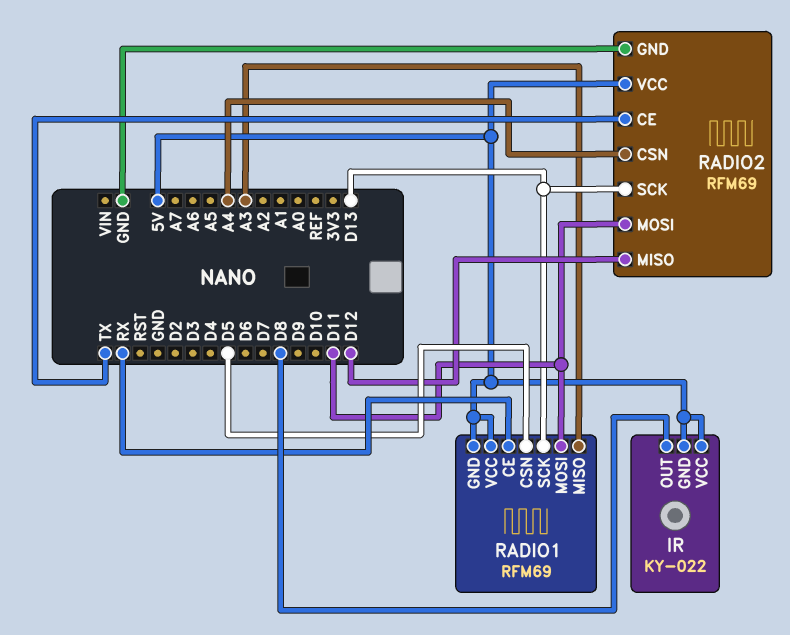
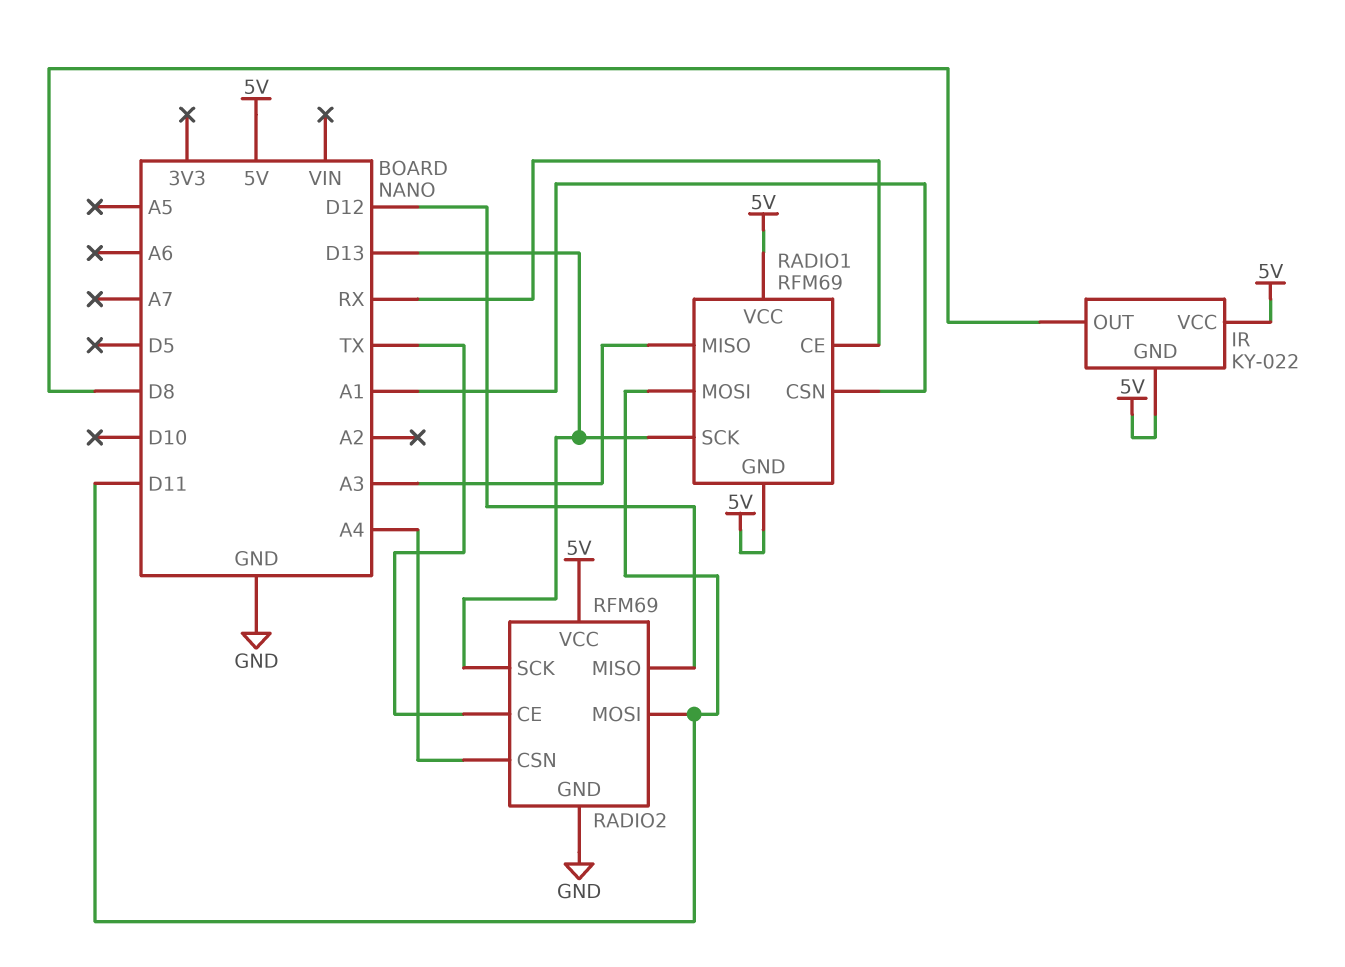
RADIO1 pin CSN: D5 -> A1

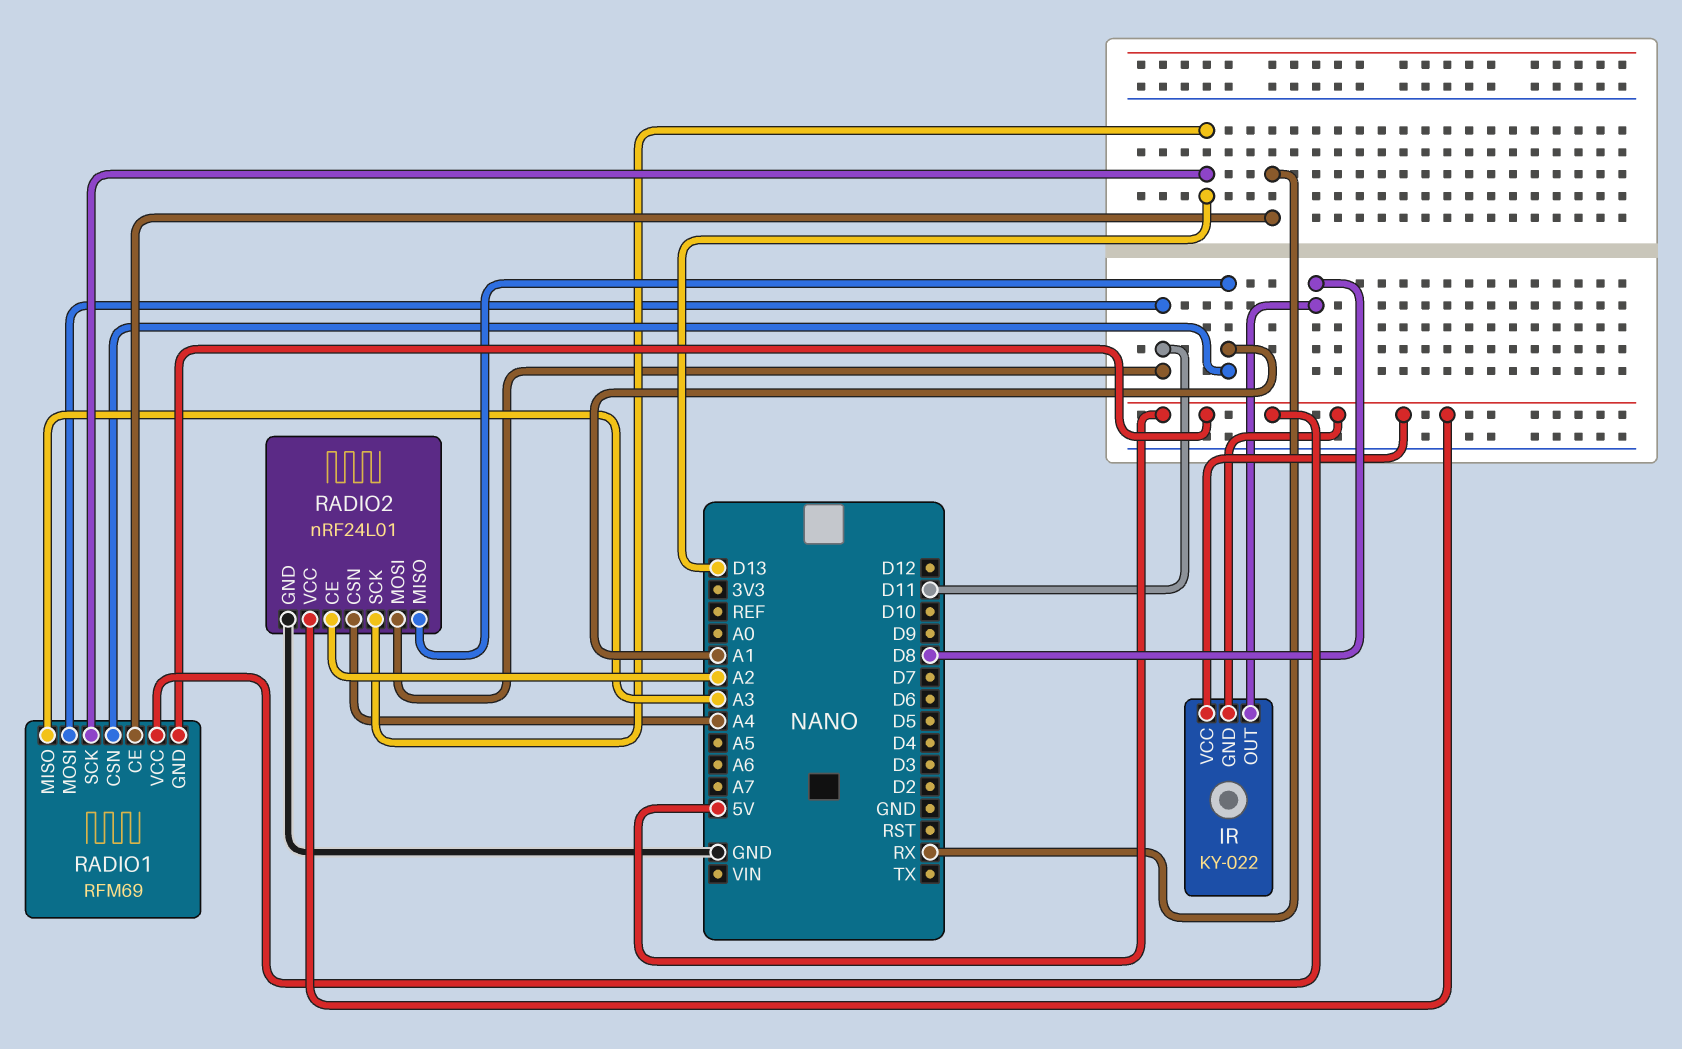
RADIO2: RFM69 -> nRF24L01
RADIO2 pin CE: TX -> A2
RADIO2 pin MISO: D12 -> A1

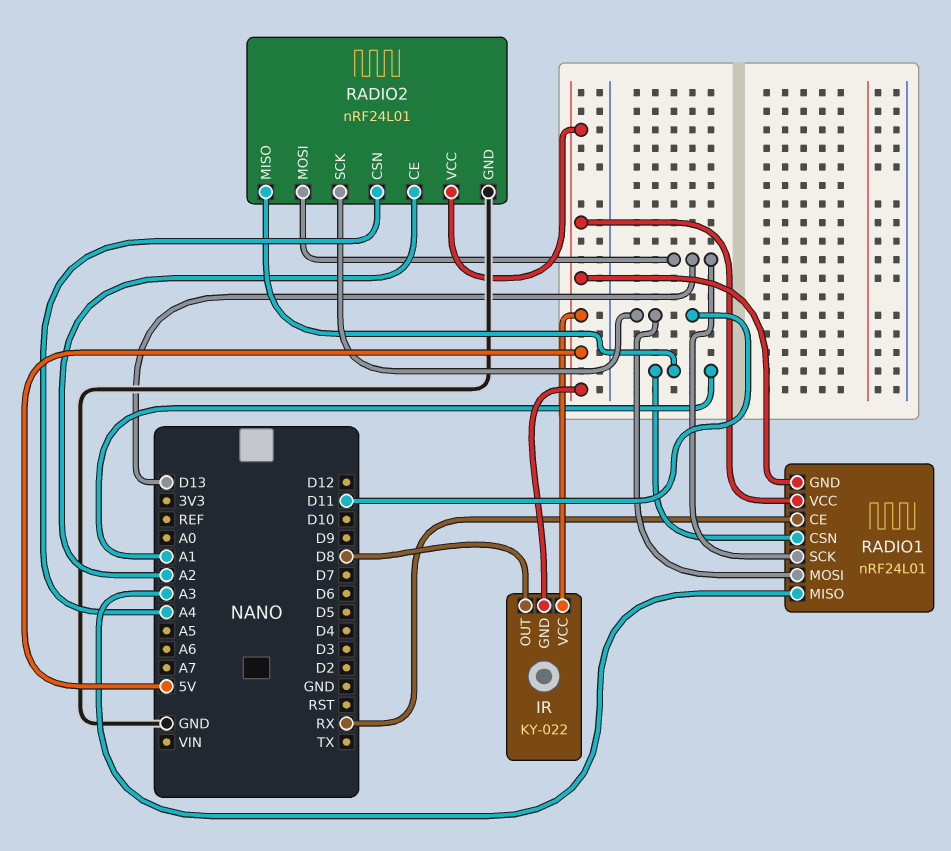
RADIO1: RFM69 -> nRF24L01
RADIO2 pin MOSI: D11 -> D13
RADIO2 pin SCK: D13 -> D11

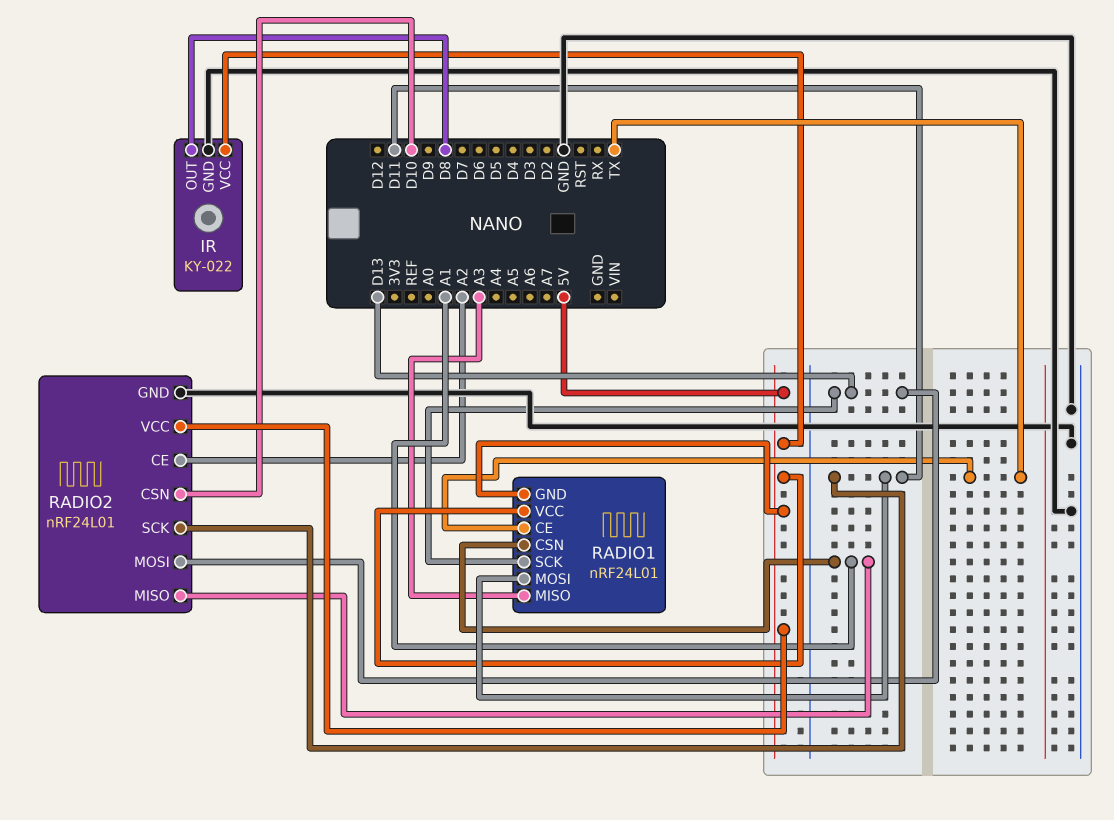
IR pin GND: 5V -> GND
RADIO1 pin CE: RX -> TX
RADIO2 pin CSN: A4 -> D10

